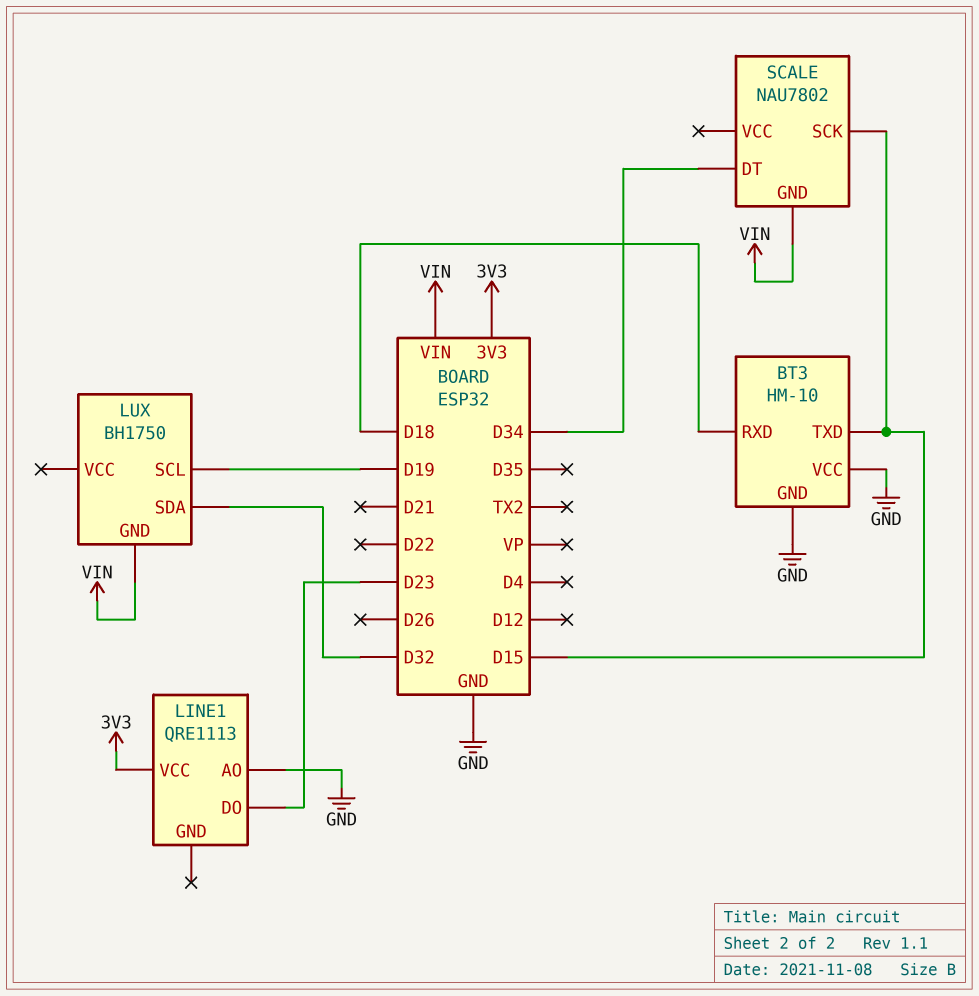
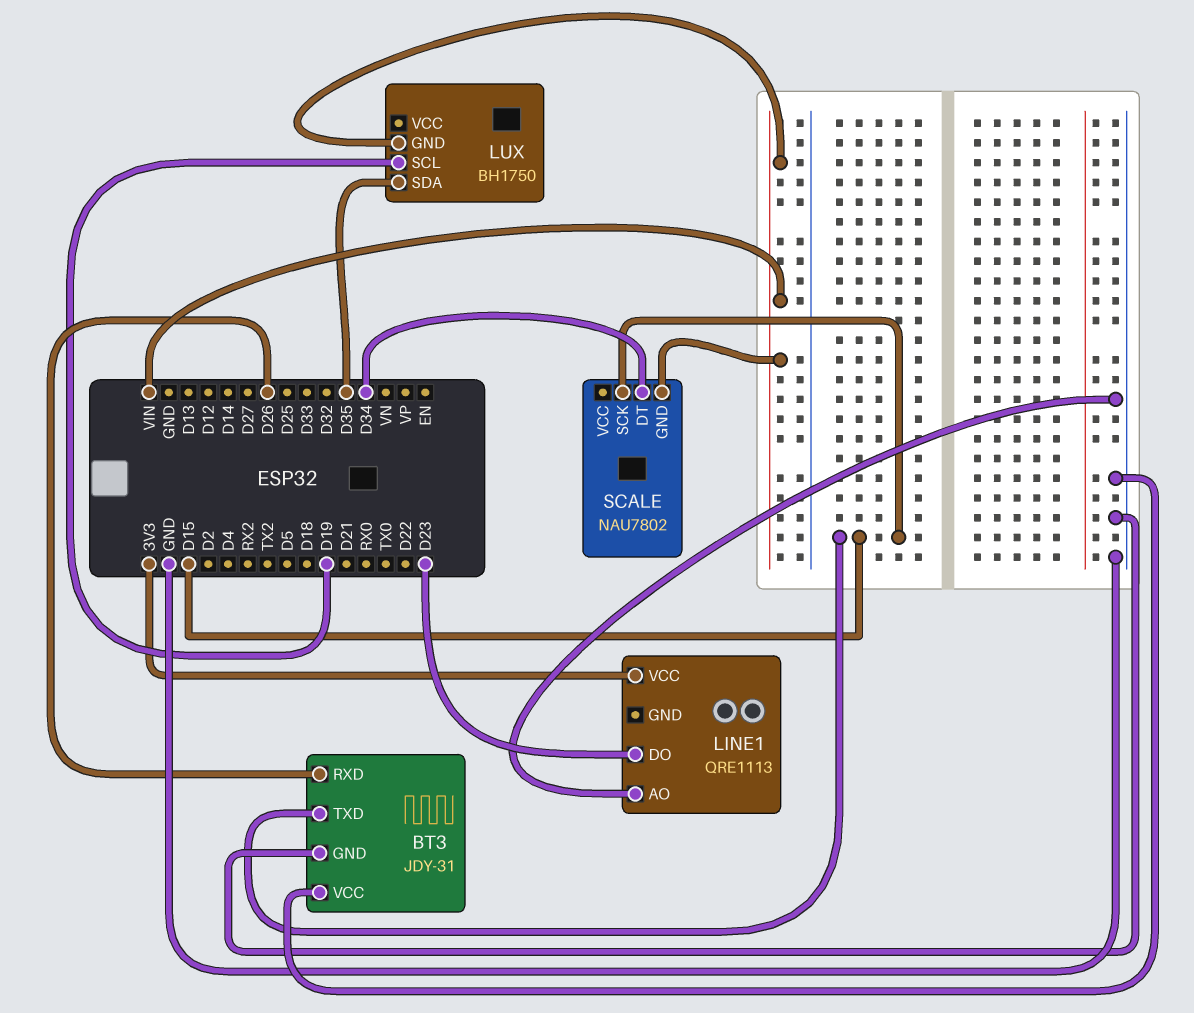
BT3: HM-10 -> JDY-31
BT3 pin RXD: D18 -> D26
LUX pin SDA: D32 -> D35

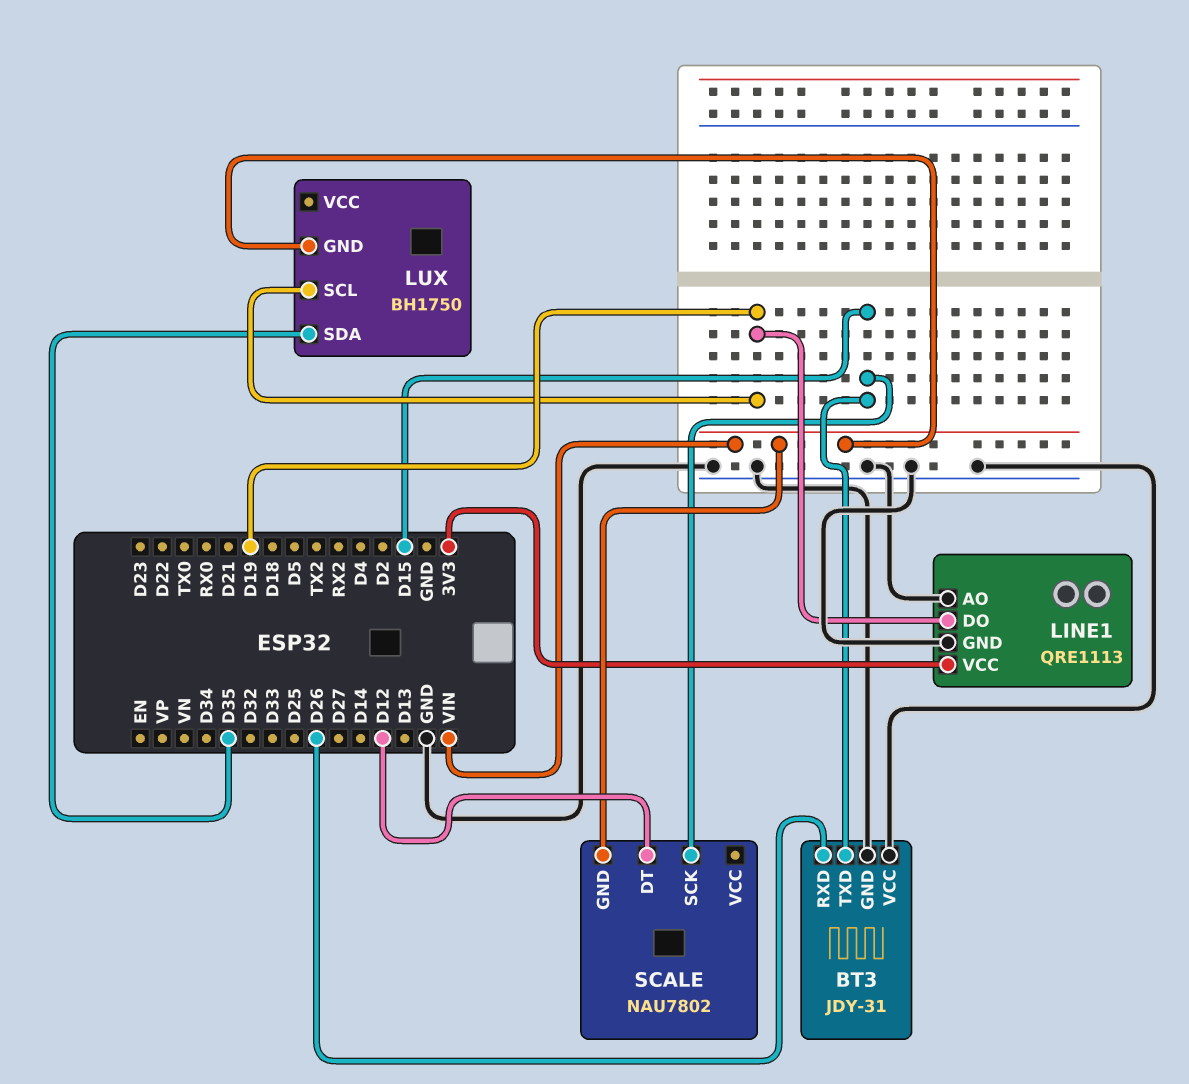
LINE1 pin DO: D23 -> D19
LINE1 pin GND: none -> GND
SCALE pin DT: D34 -> D12

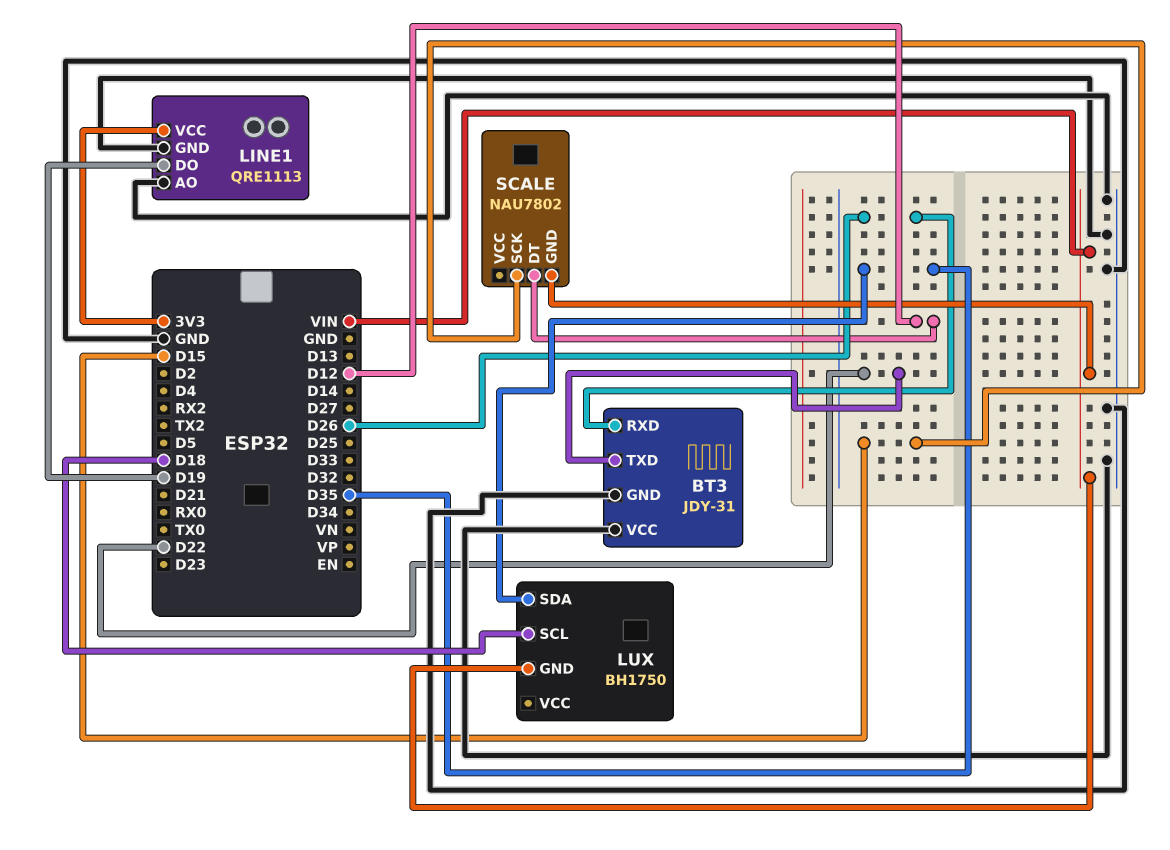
BT3 pin TXD: D15 -> D22
LUX pin SCL: D19 -> D18

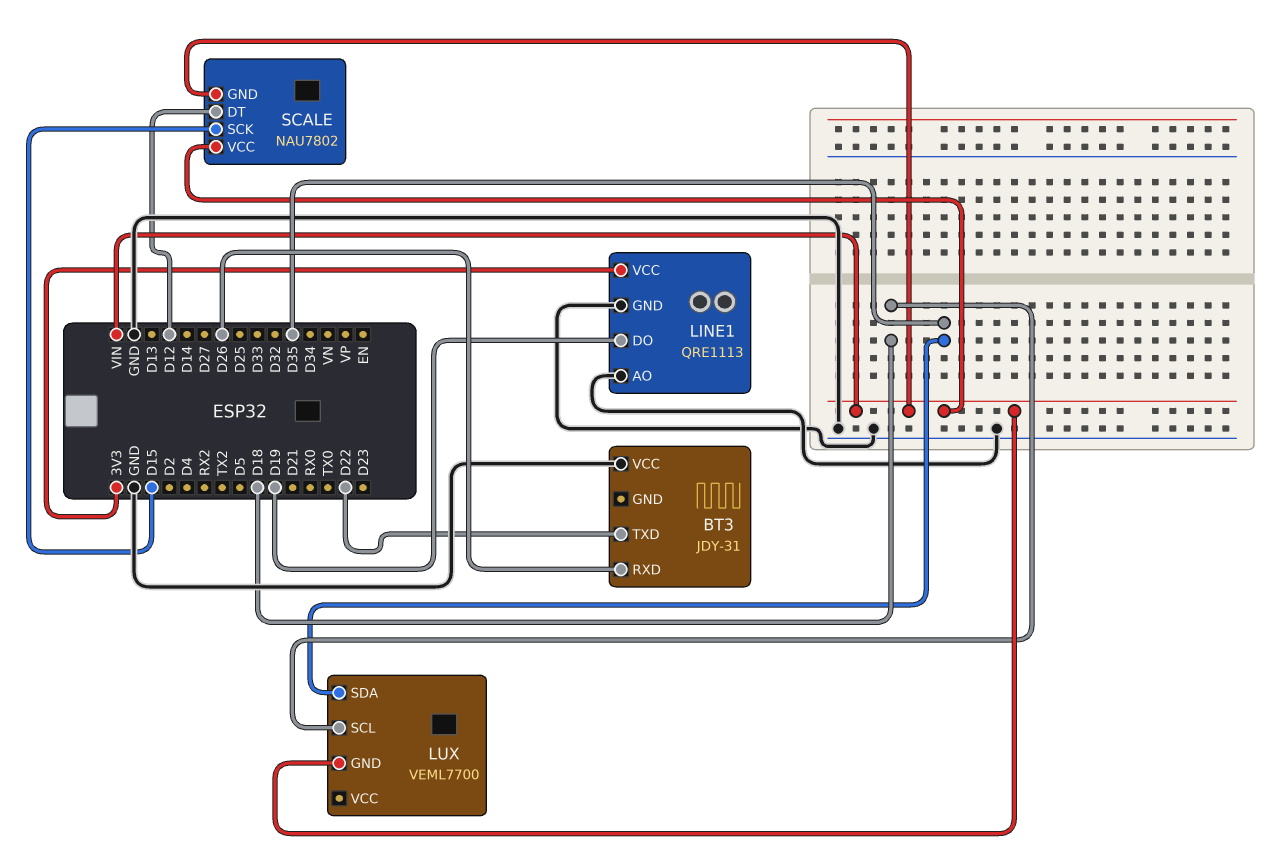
BT3 pin GND: GND -> none
LUX: BH1750 -> VEML7700
SCALE pin VCC: none -> VIN

